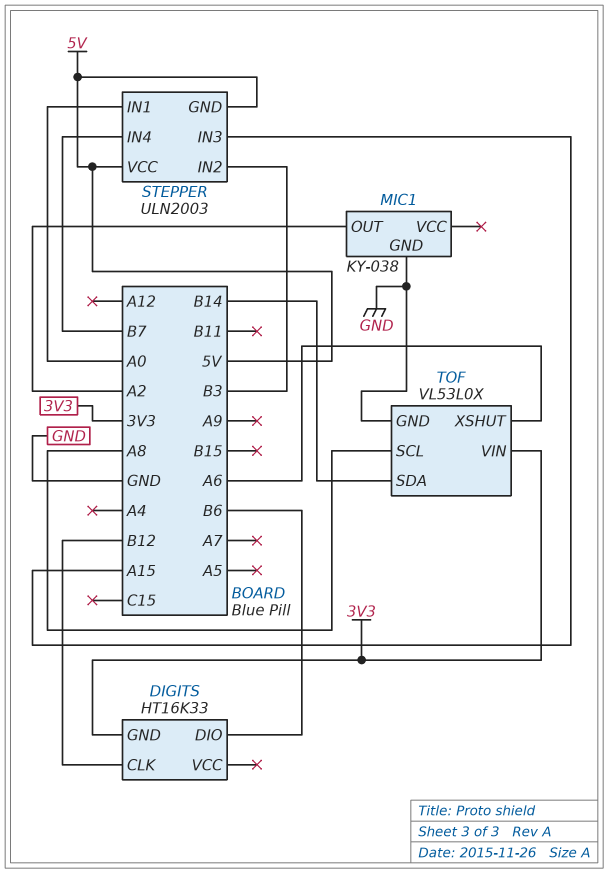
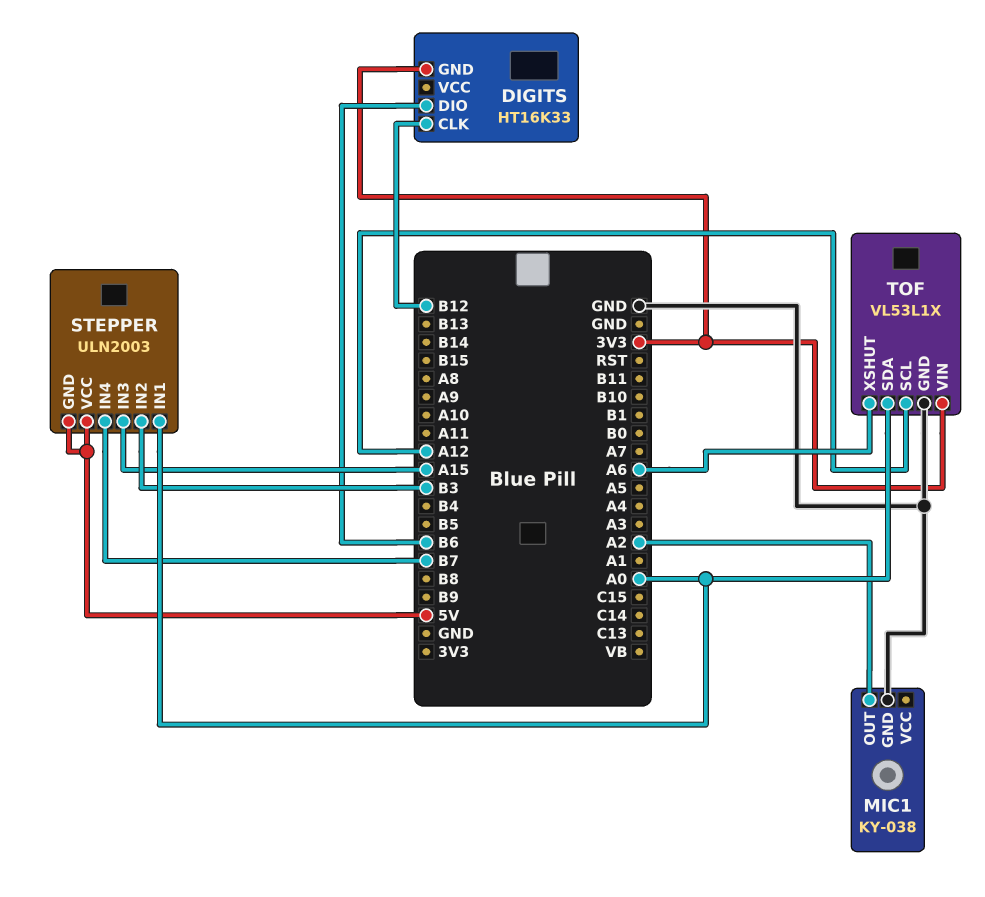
TOF: VL53L0X -> VL53L1X
TOF pin SCL: A8 -> A12
TOF pin SDA: B14 -> A0

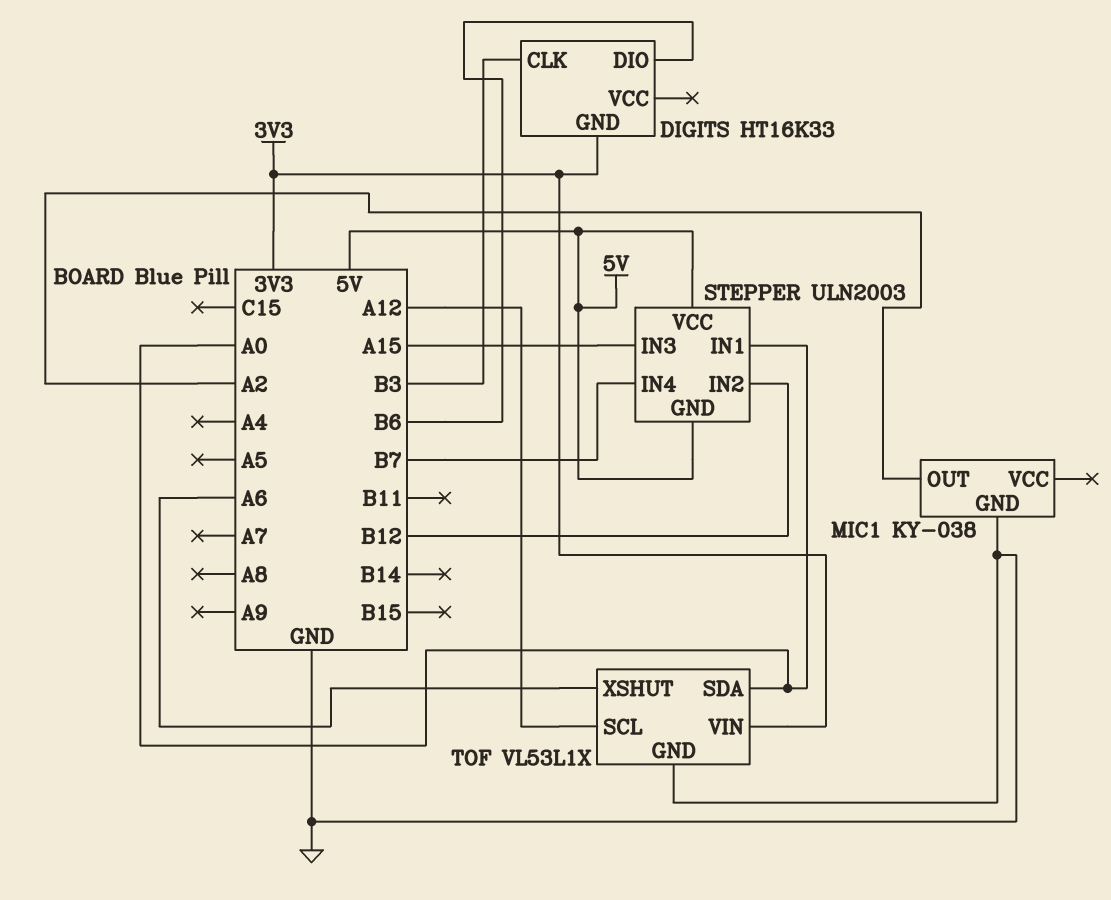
DIGITS pin CLK: B12 -> B3
STEPPER pin IN2: B3 -> B12

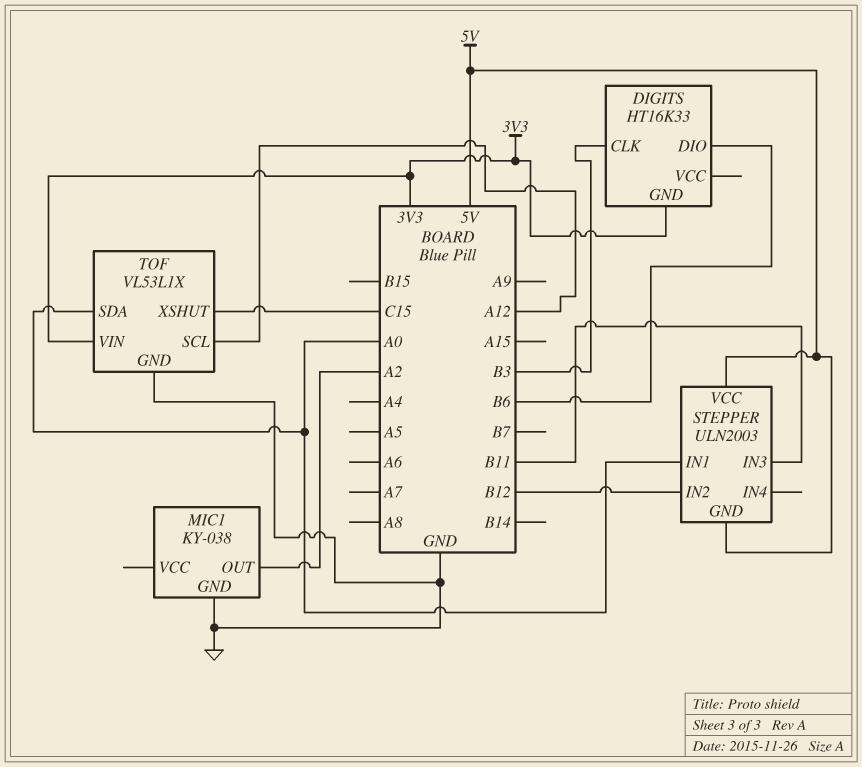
STEPPER pin IN3: A15 -> B11
STEPPER pin IN4: B7 -> none
TOF pin XSHUT: A6 -> C15

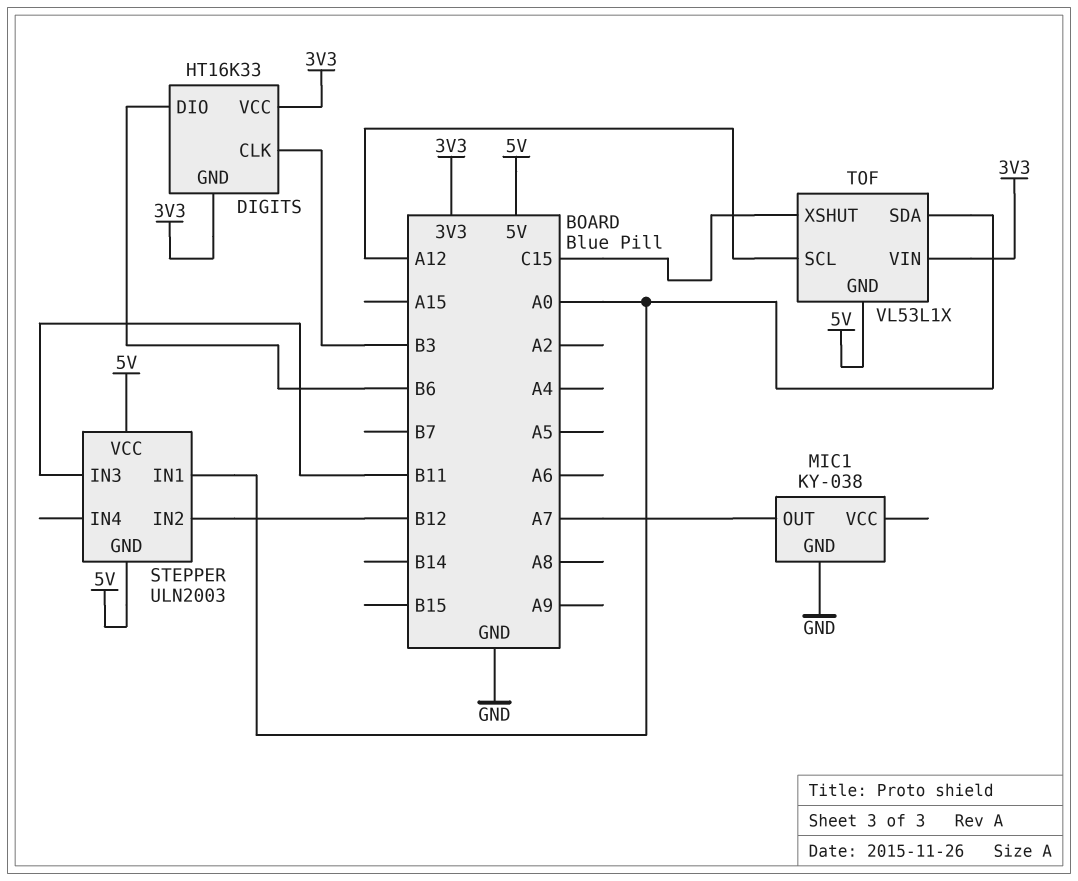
DIGITS pin VCC: none -> 3V3
MIC1 pin OUT: A2 -> A7
TOF pin GND: GND -> 5V

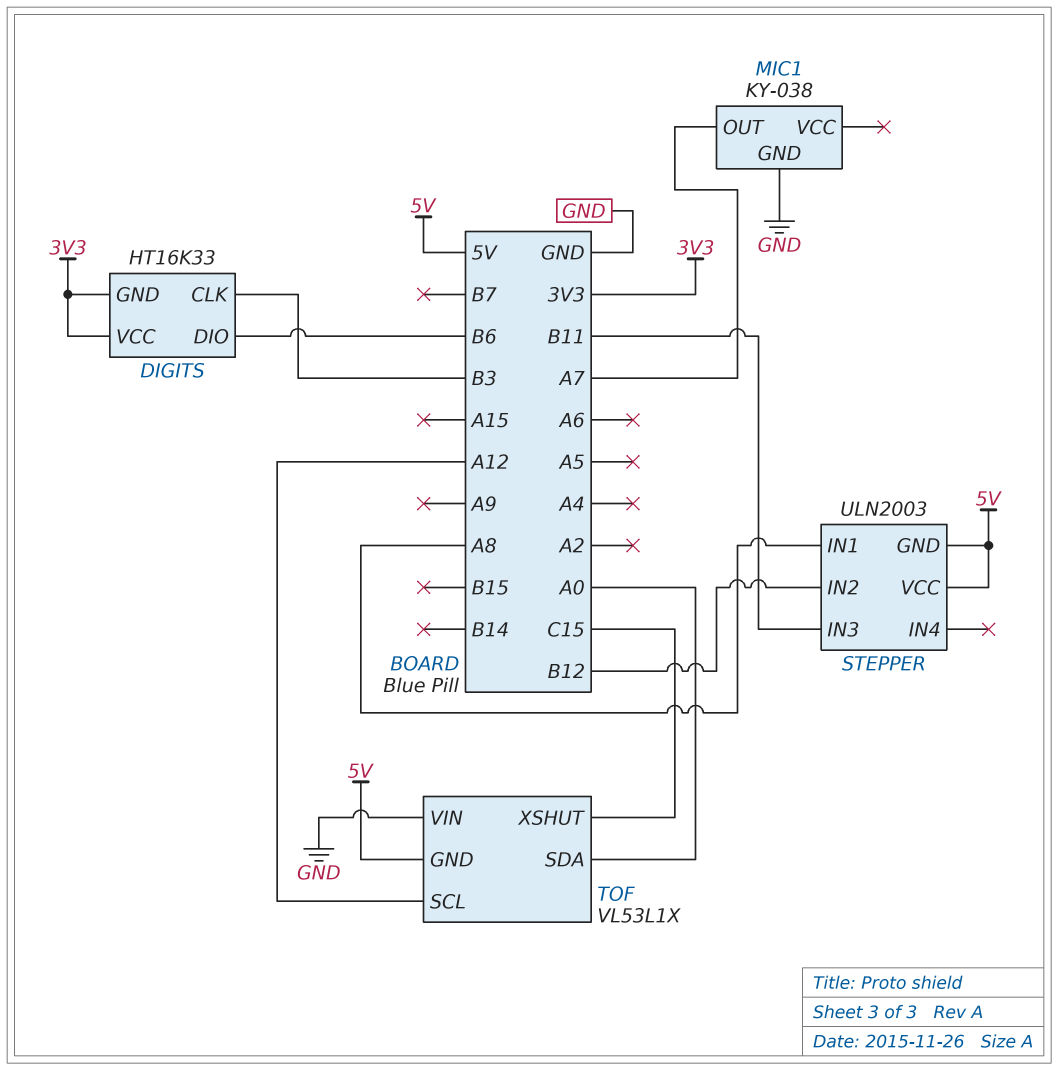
STEPPER pin IN1: A0 -> A8
TOF pin VIN: 3V3 -> GND

